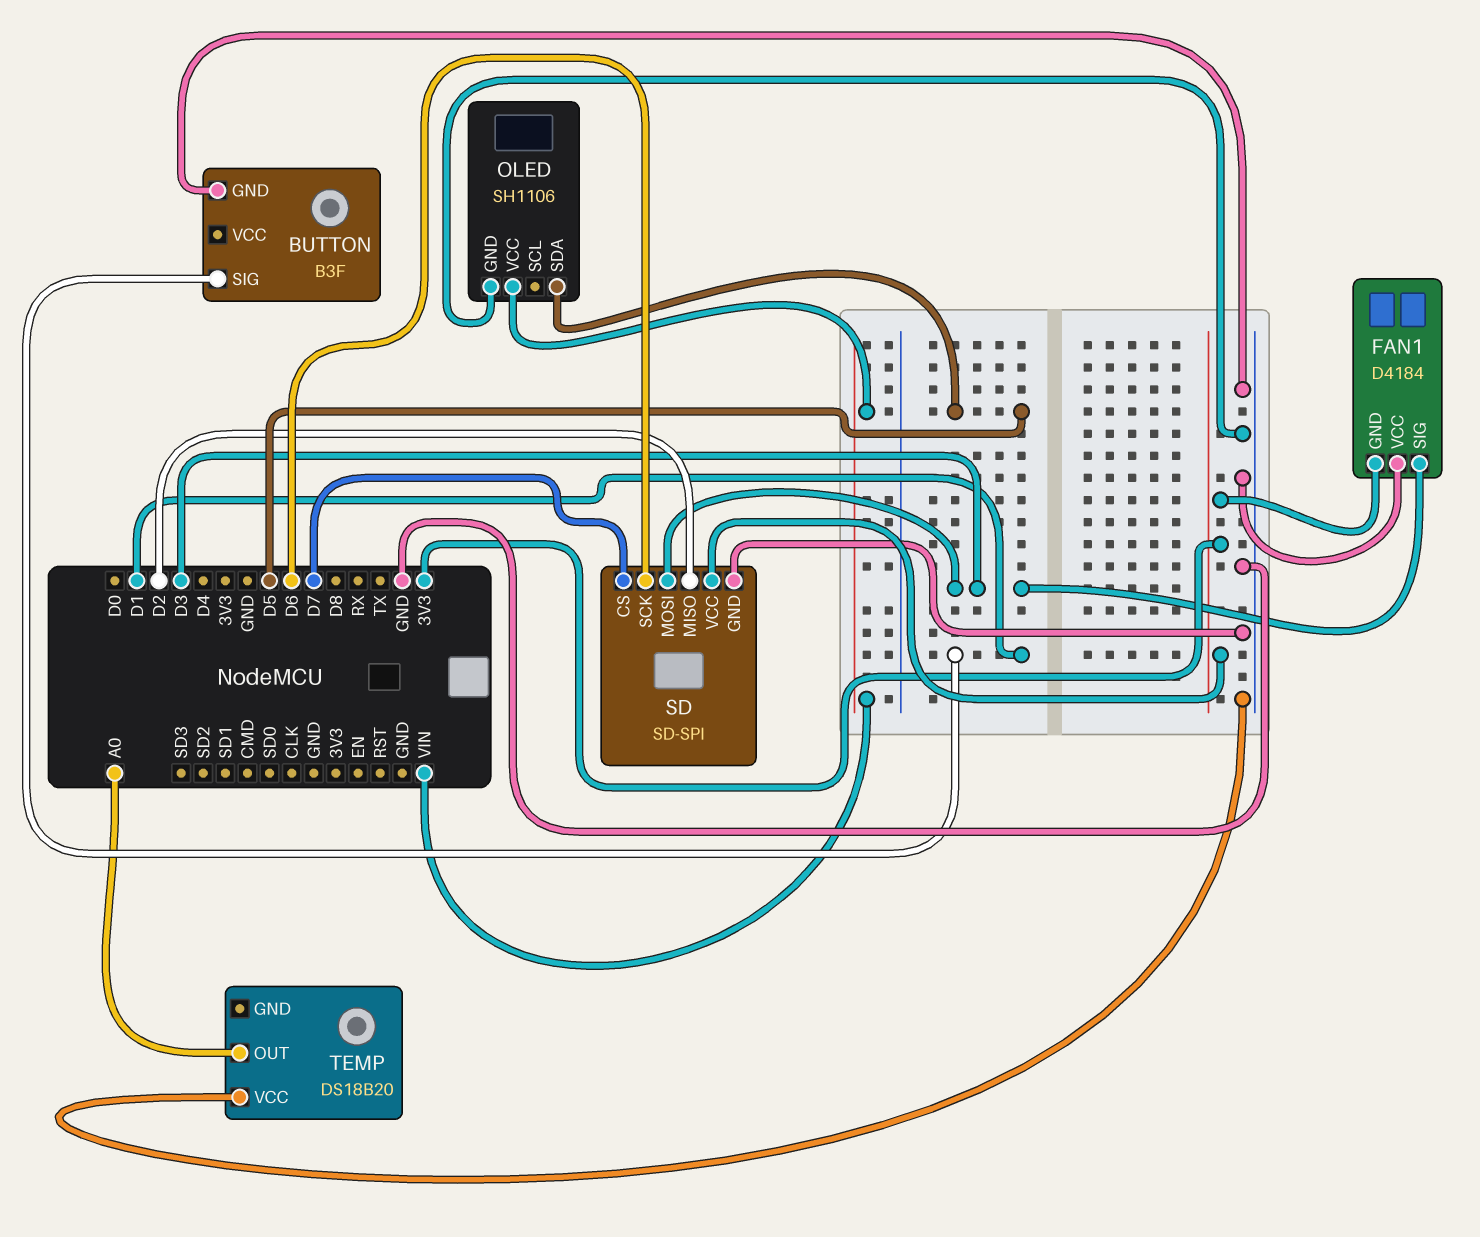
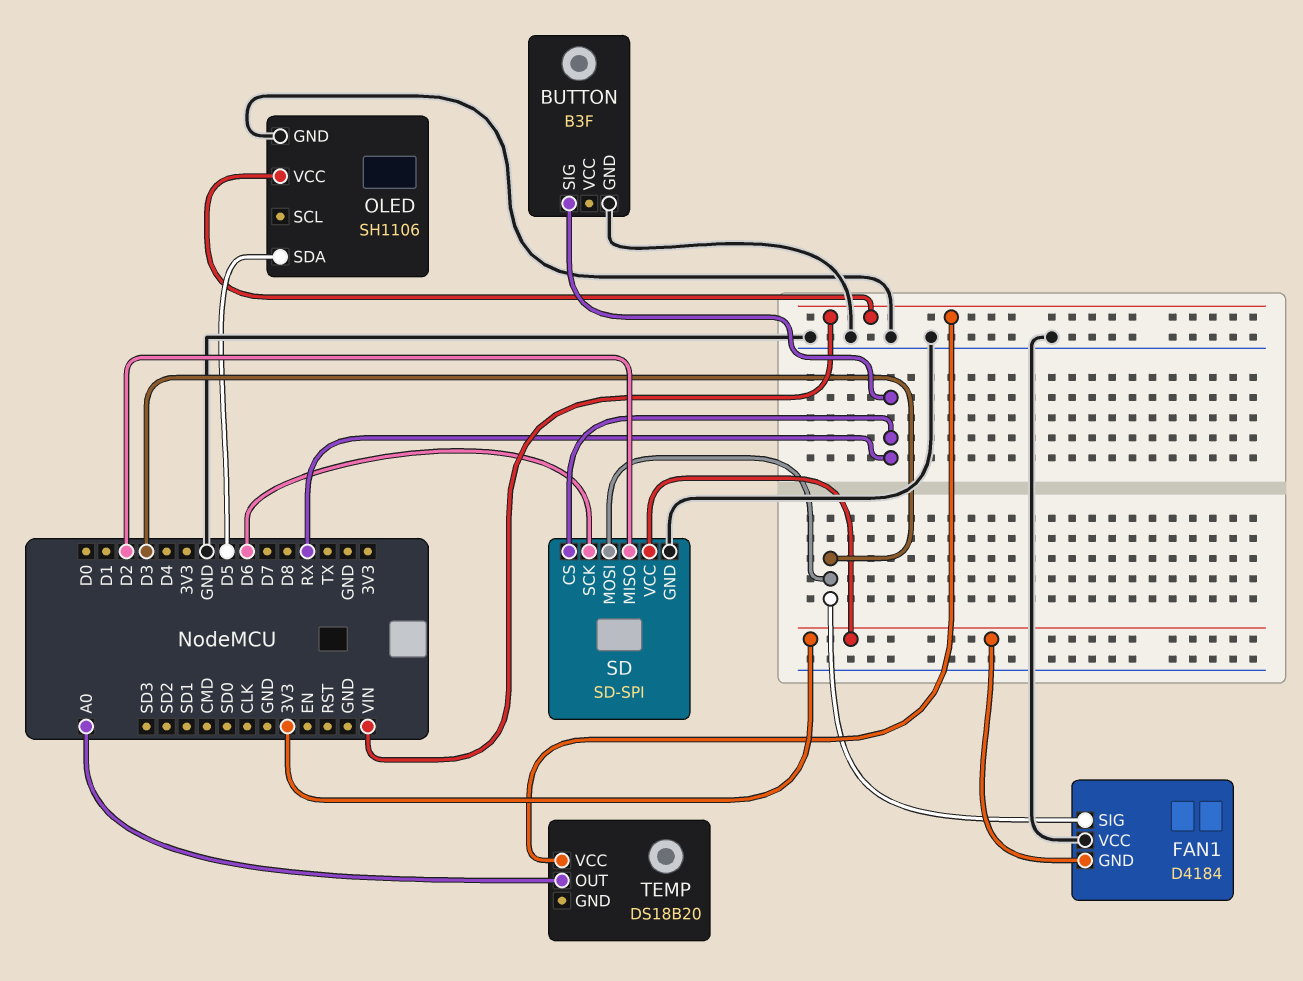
BUTTON pin SIG: D1 -> RX
SD pin CS: D7 -> RX
TEMP pin VCC: GND -> VIN

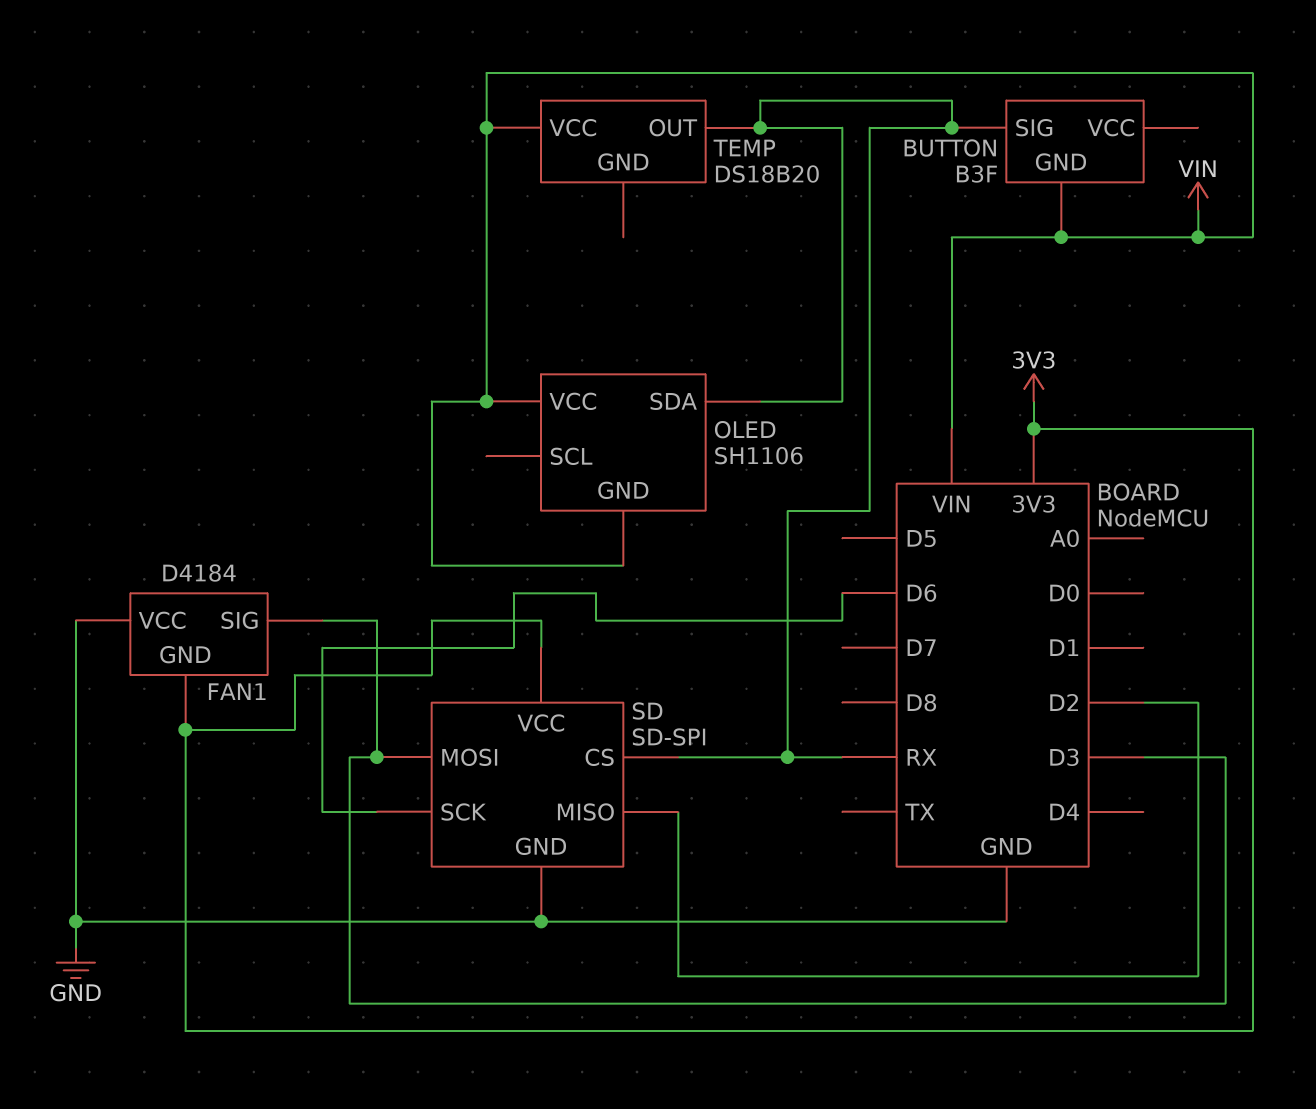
BUTTON pin GND: GND -> VIN
OLED pin GND: GND -> VIN
OLED pin SDA: D5 -> RX
TEMP pin OUT: A0 -> RX

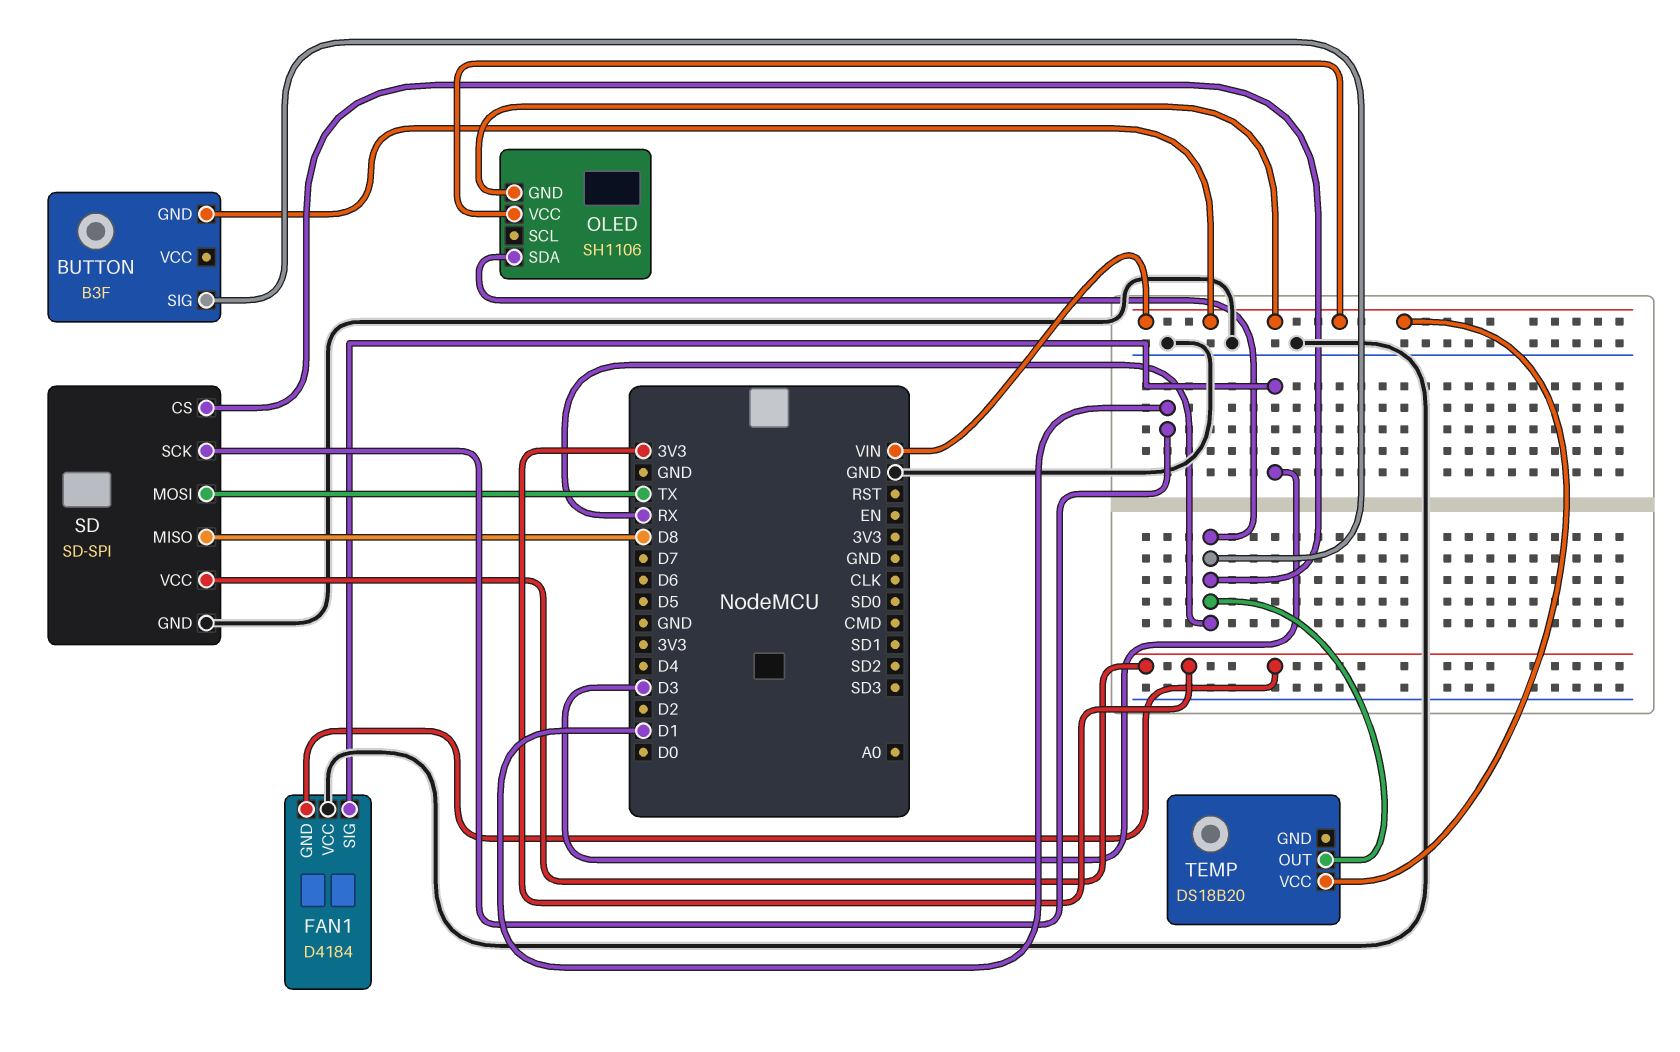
SD pin MISO: D2 -> D8
SD pin MOSI: D3 -> TX
SD pin SCK: D6 -> D1

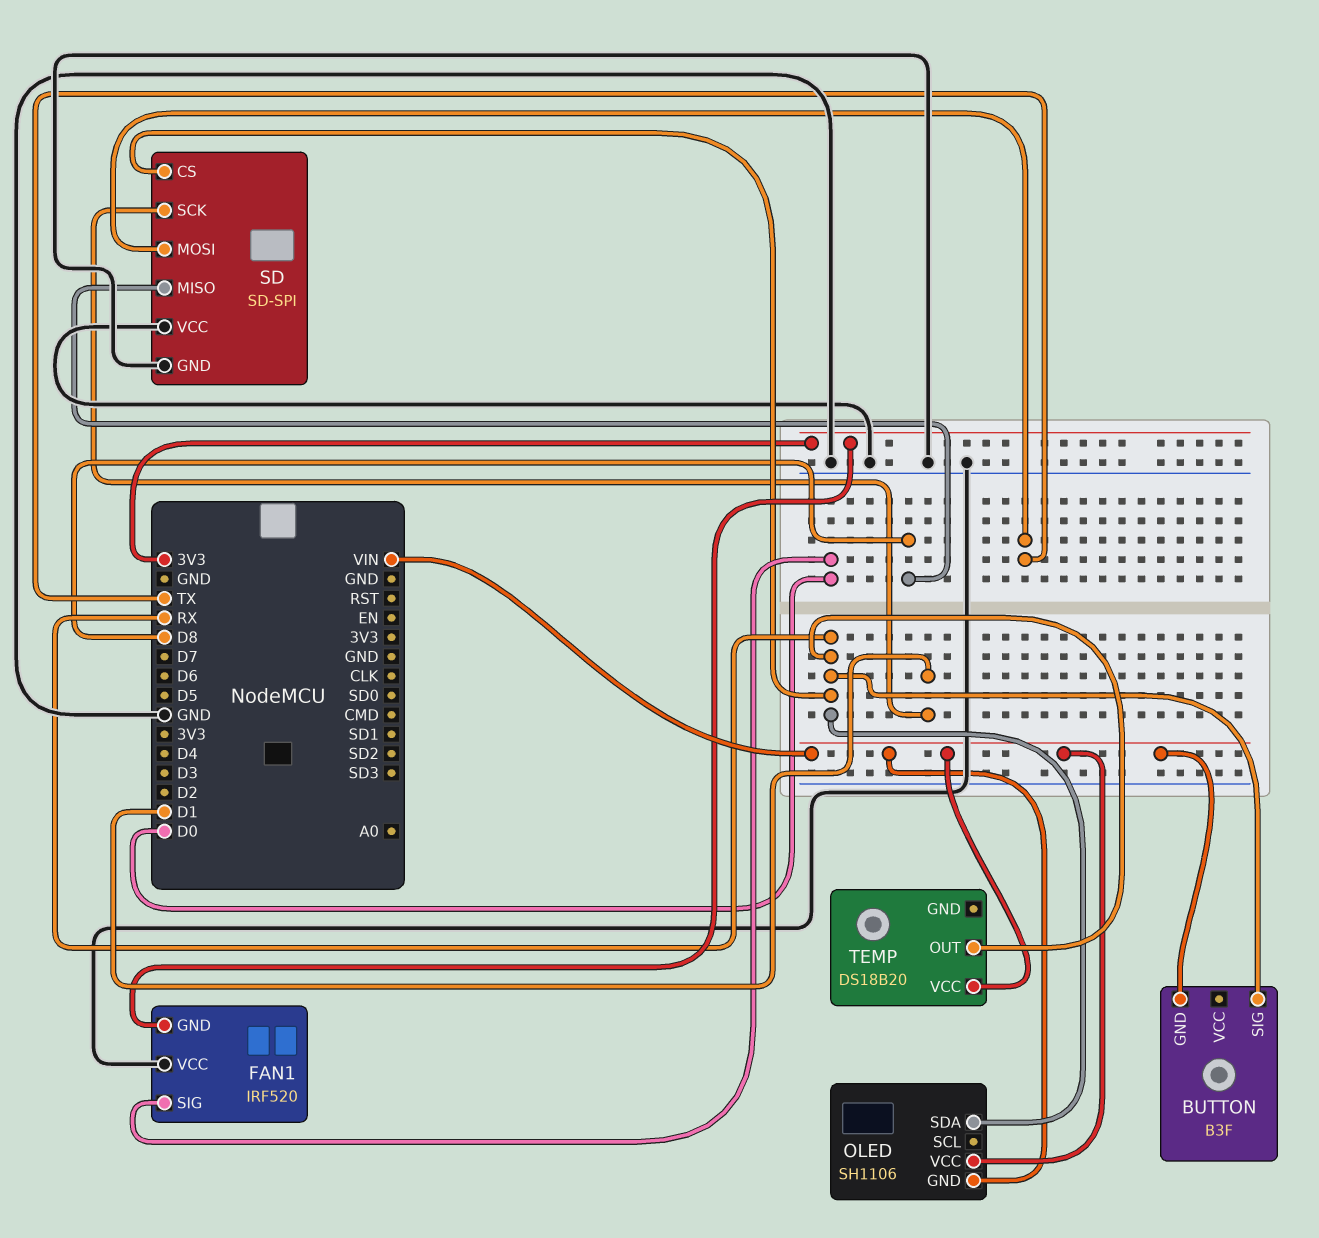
FAN1: D4184 -> IRF520
FAN1 pin SIG: D3 -> D0
SD pin VCC: 3V3 -> GND

